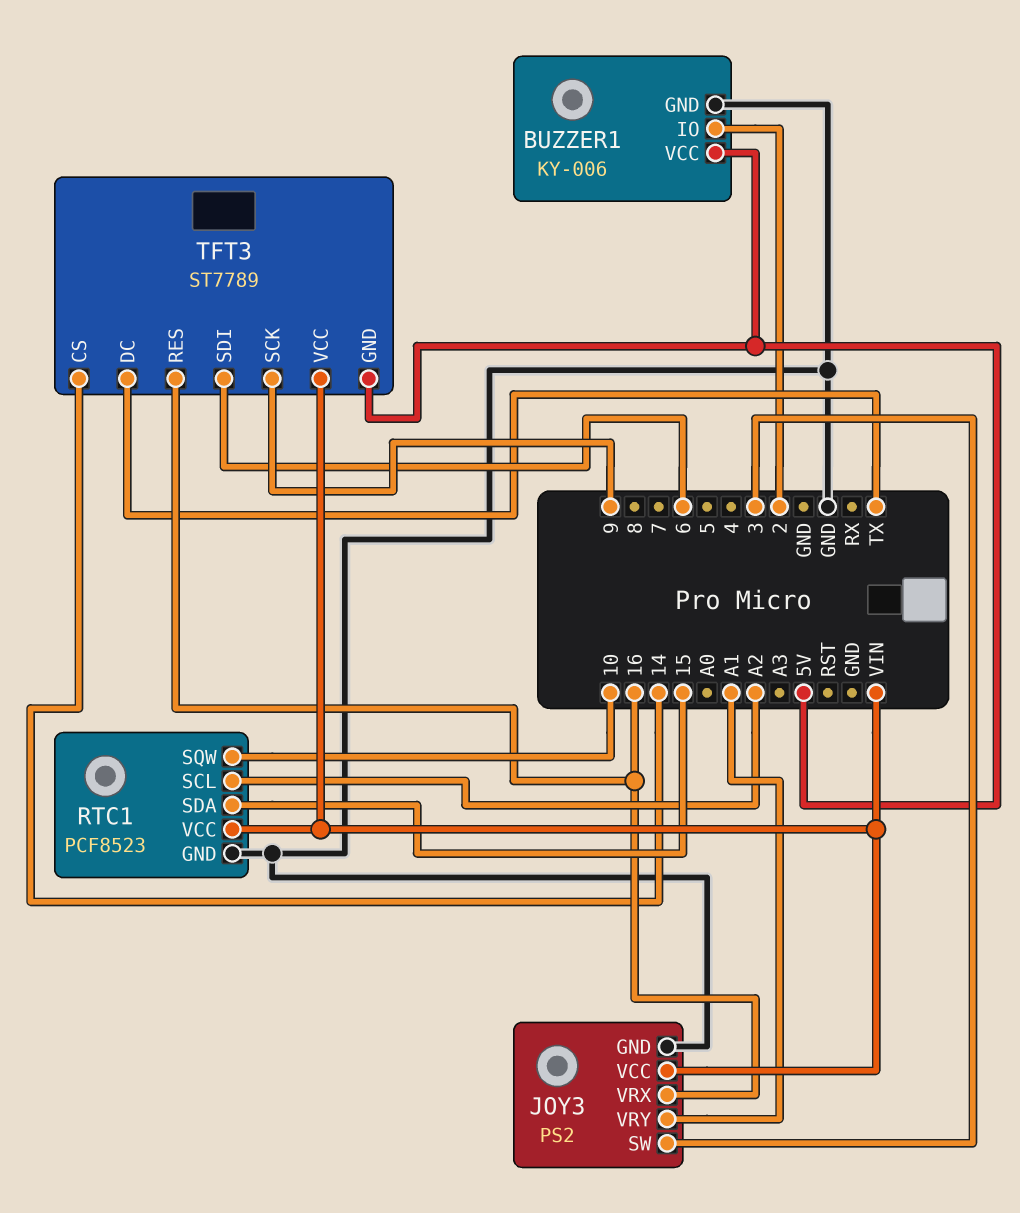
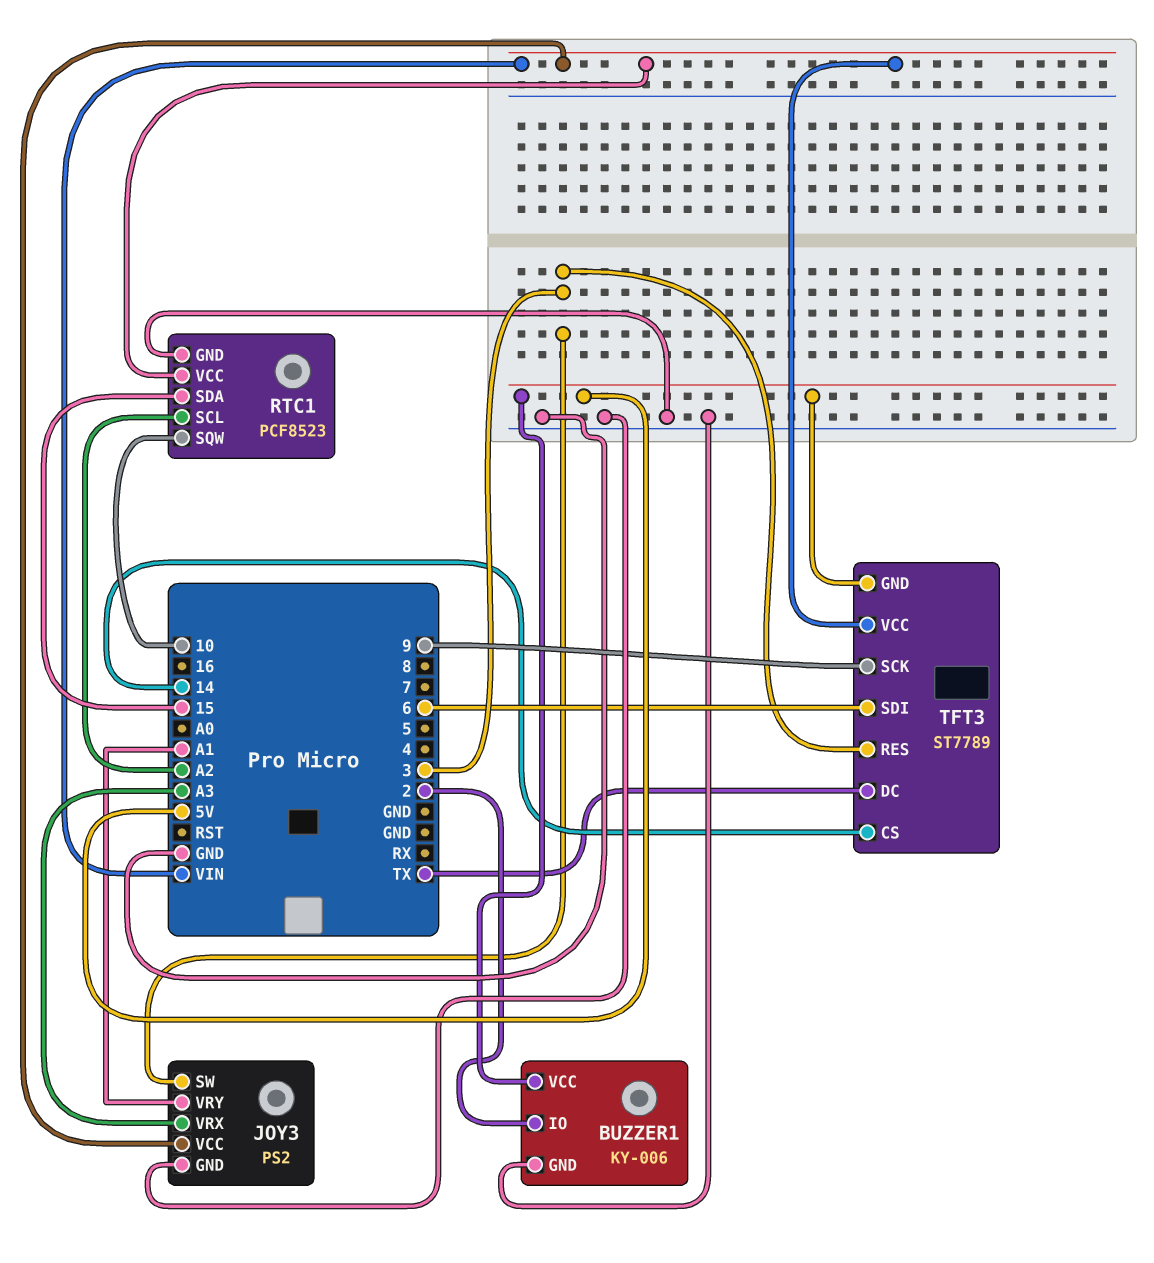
JOY3 pin VRX: 16 -> A3
TFT3 pin RES: 16 -> 3

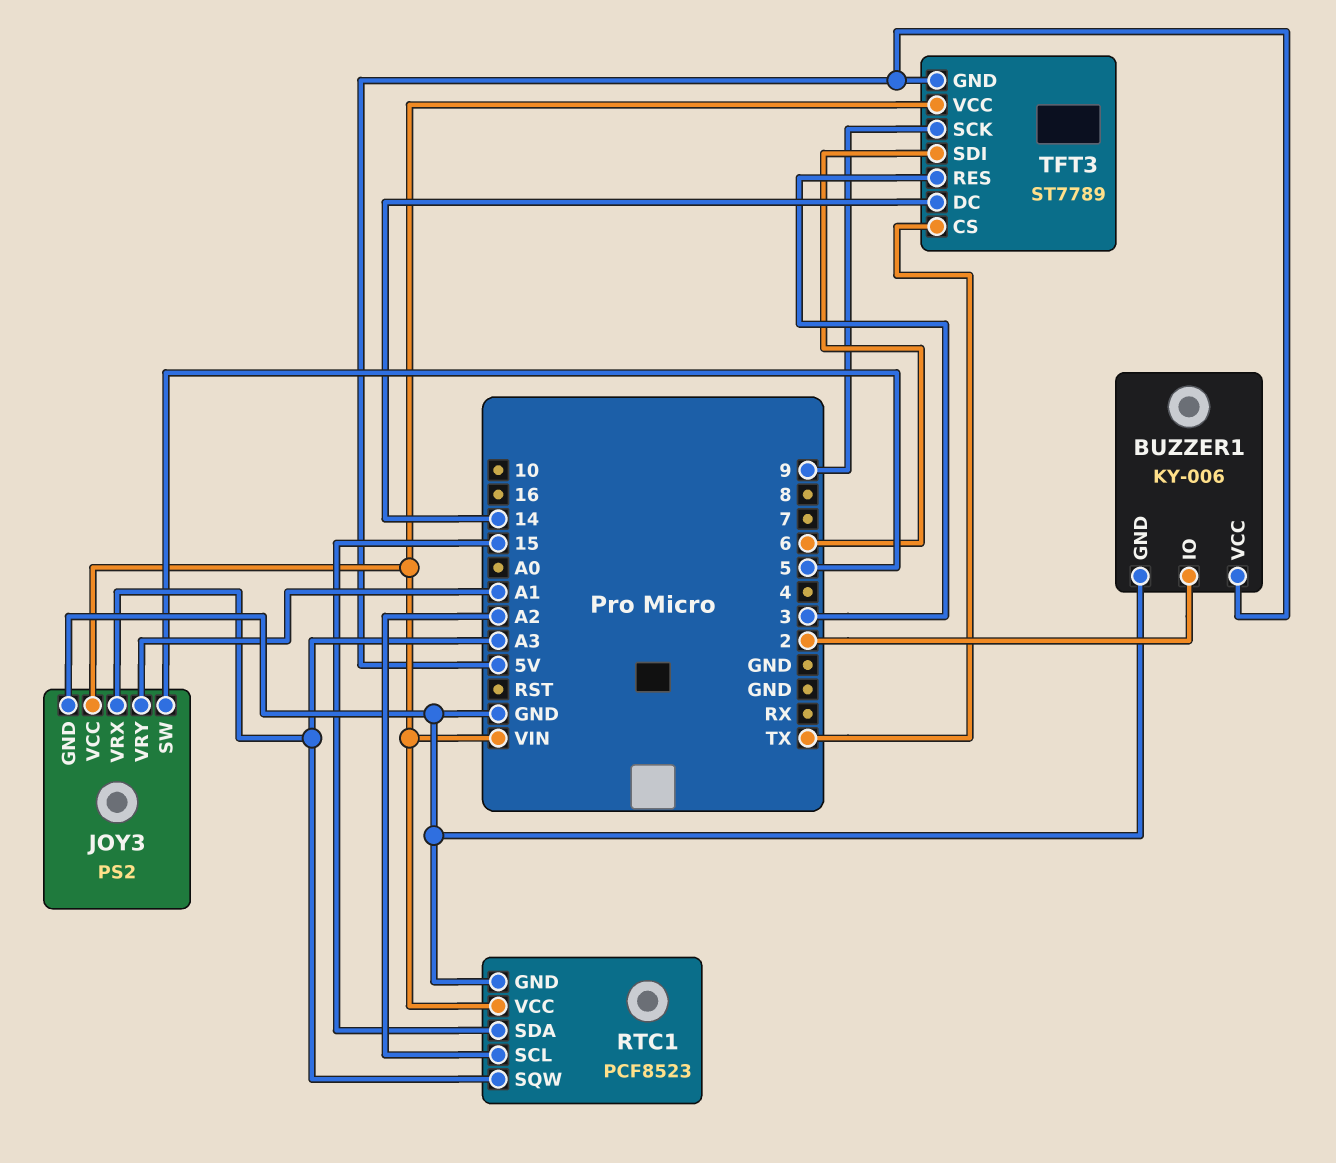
JOY3 pin SW: 3 -> 5
RTC1 pin SQW: 10 -> A3
TFT3 pin CS: 14 -> TX
TFT3 pin DC: TX -> 14

